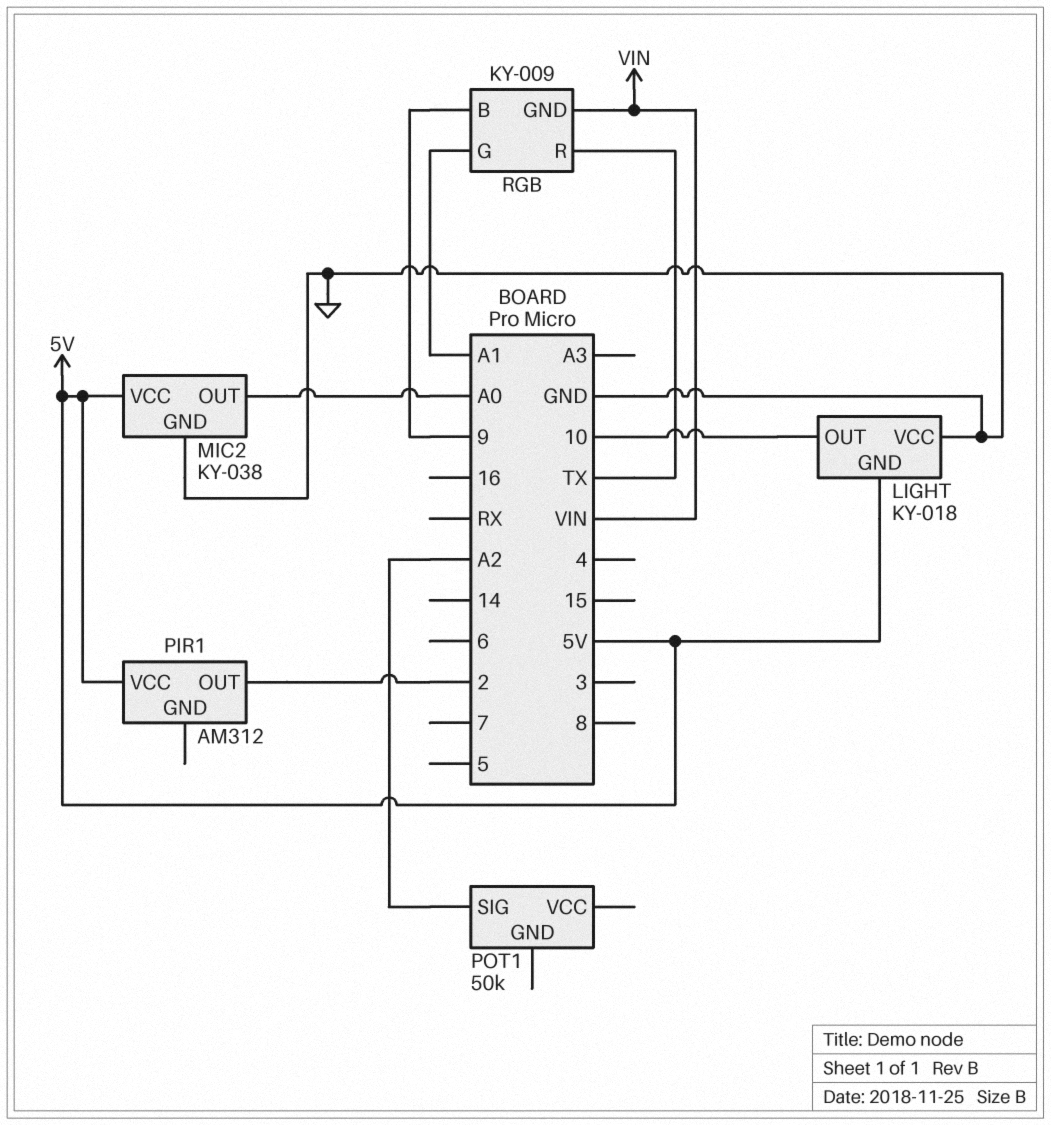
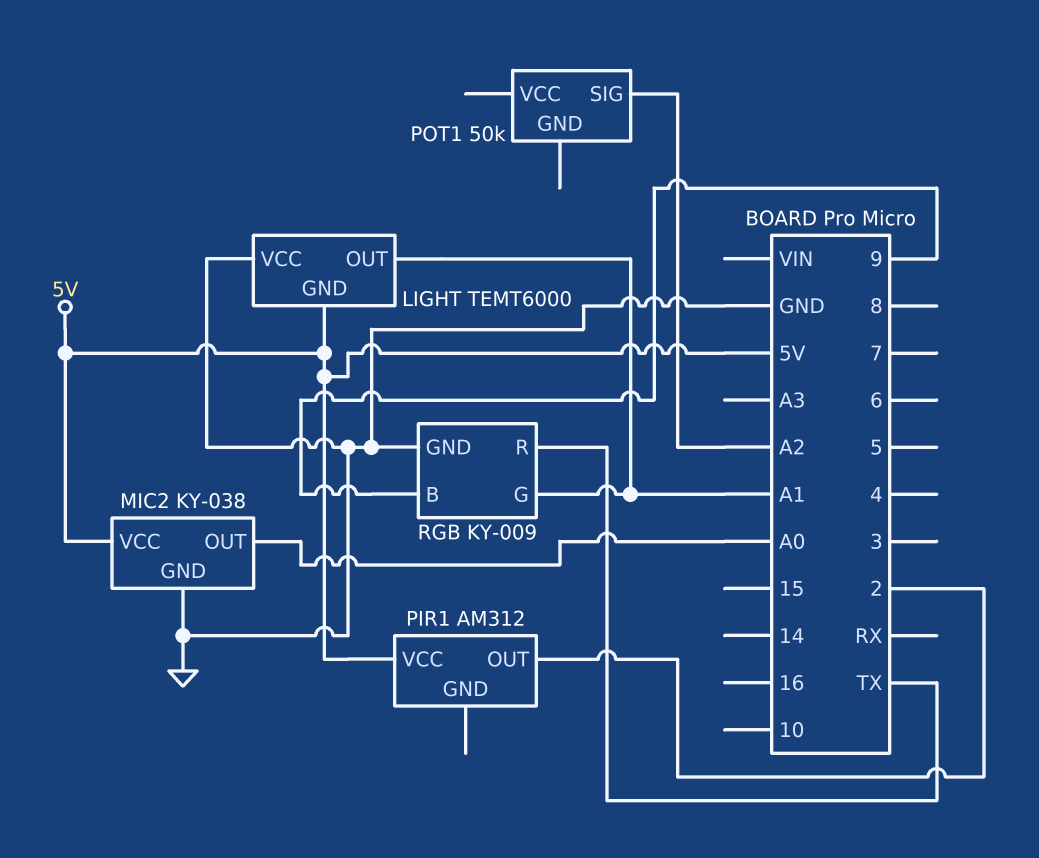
LIGHT: KY-018 -> TEMT6000
LIGHT pin OUT: 10 -> A1
RGB pin GND: VIN -> GND

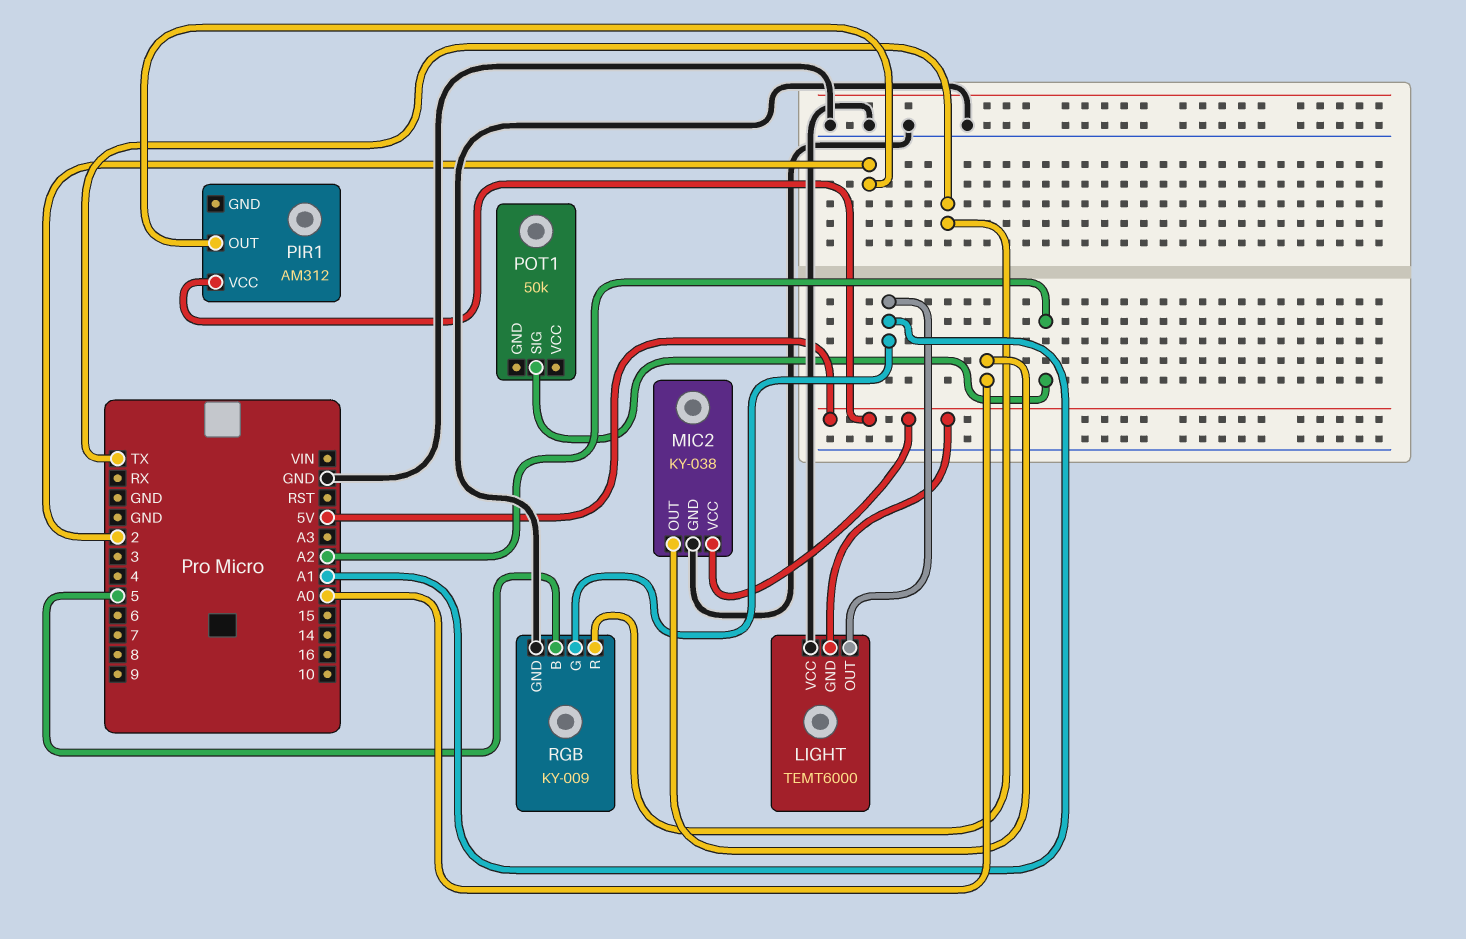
RGB pin B: 9 -> 5

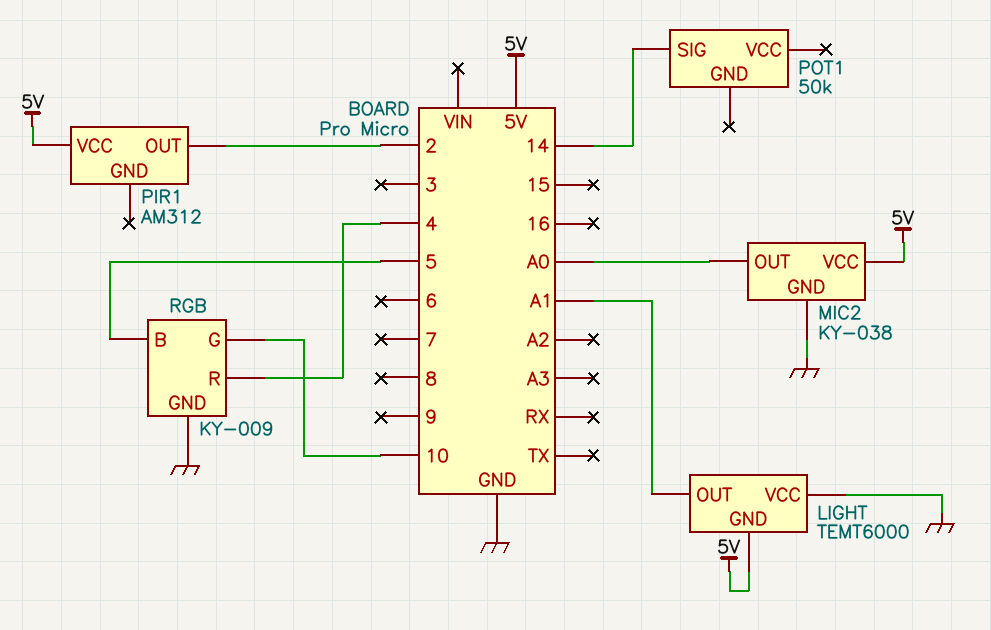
POT1 pin SIG: A2 -> 14
RGB pin G: A1 -> 10
RGB pin R: TX -> 4

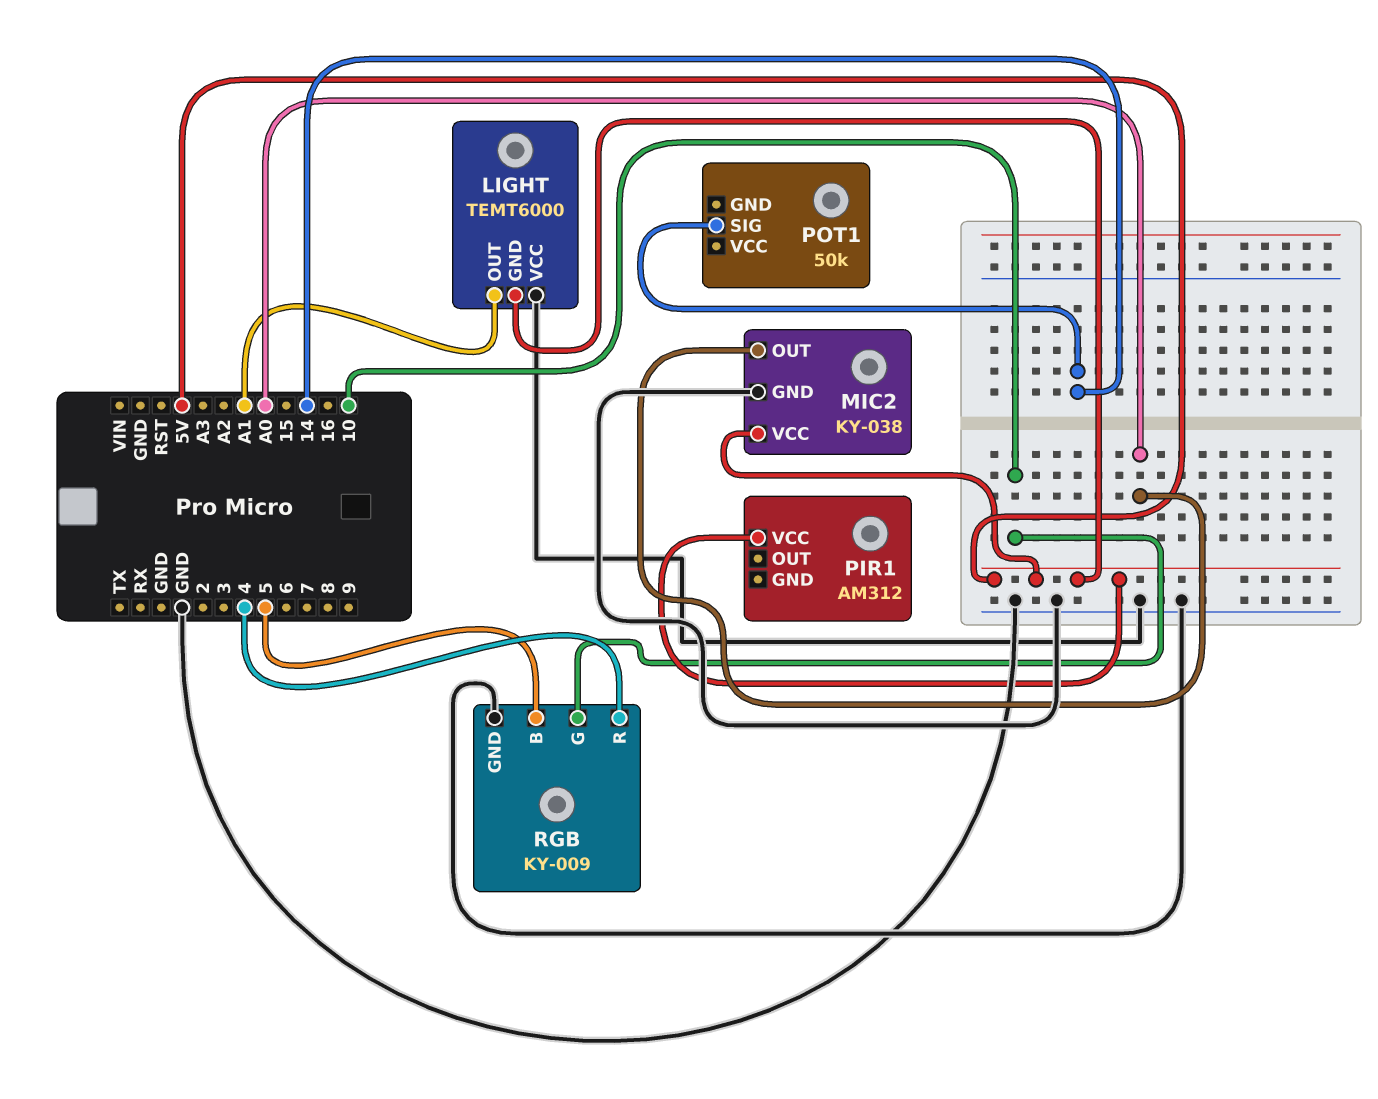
PIR1 pin OUT: 2 -> none

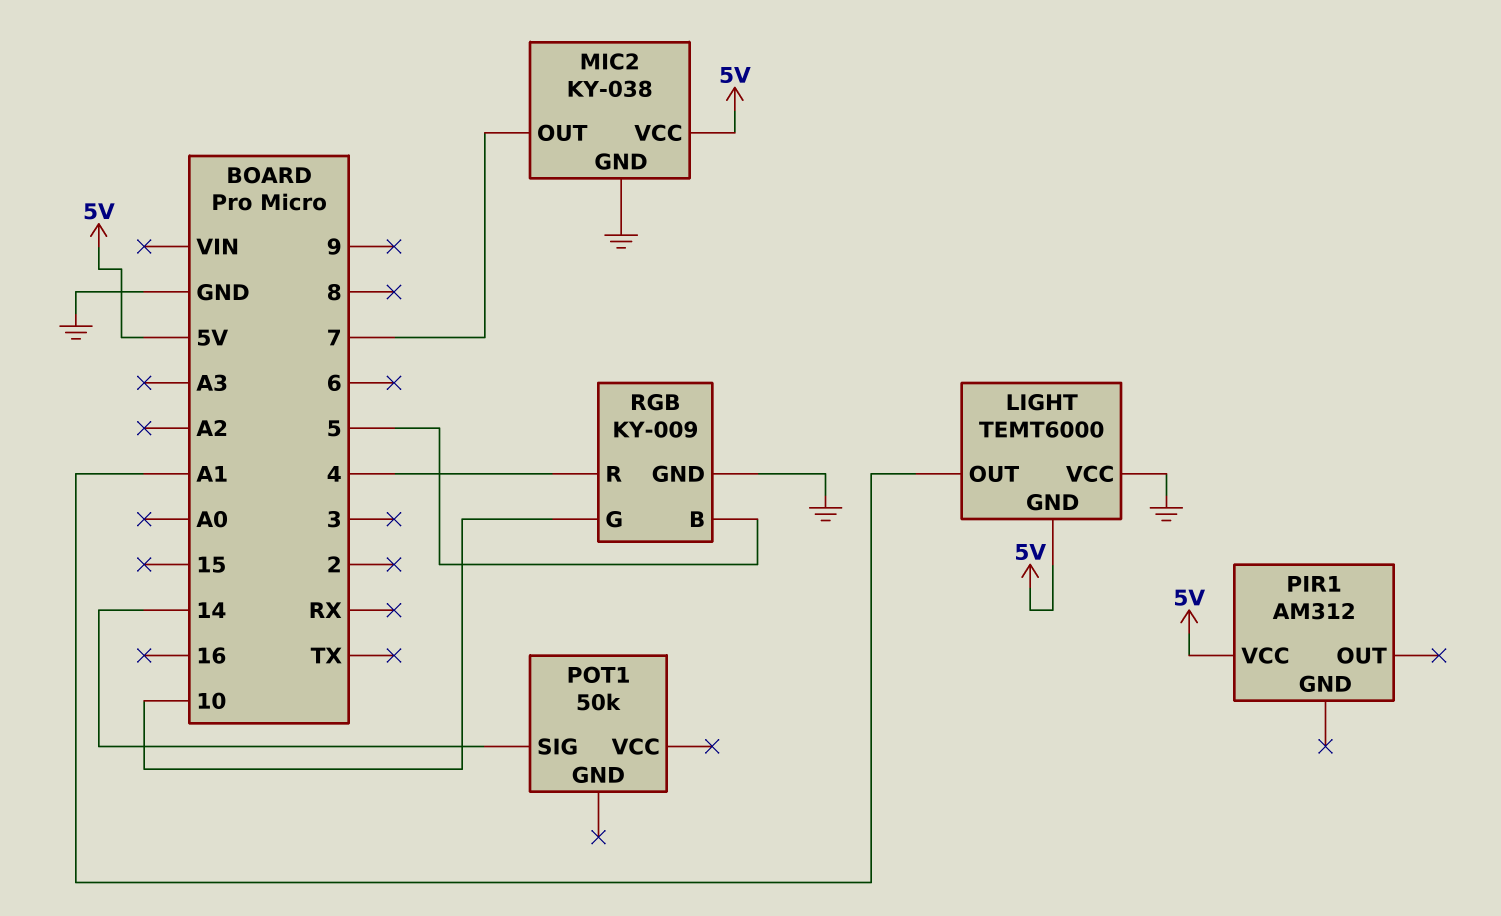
MIC2 pin OUT: A0 -> 7

